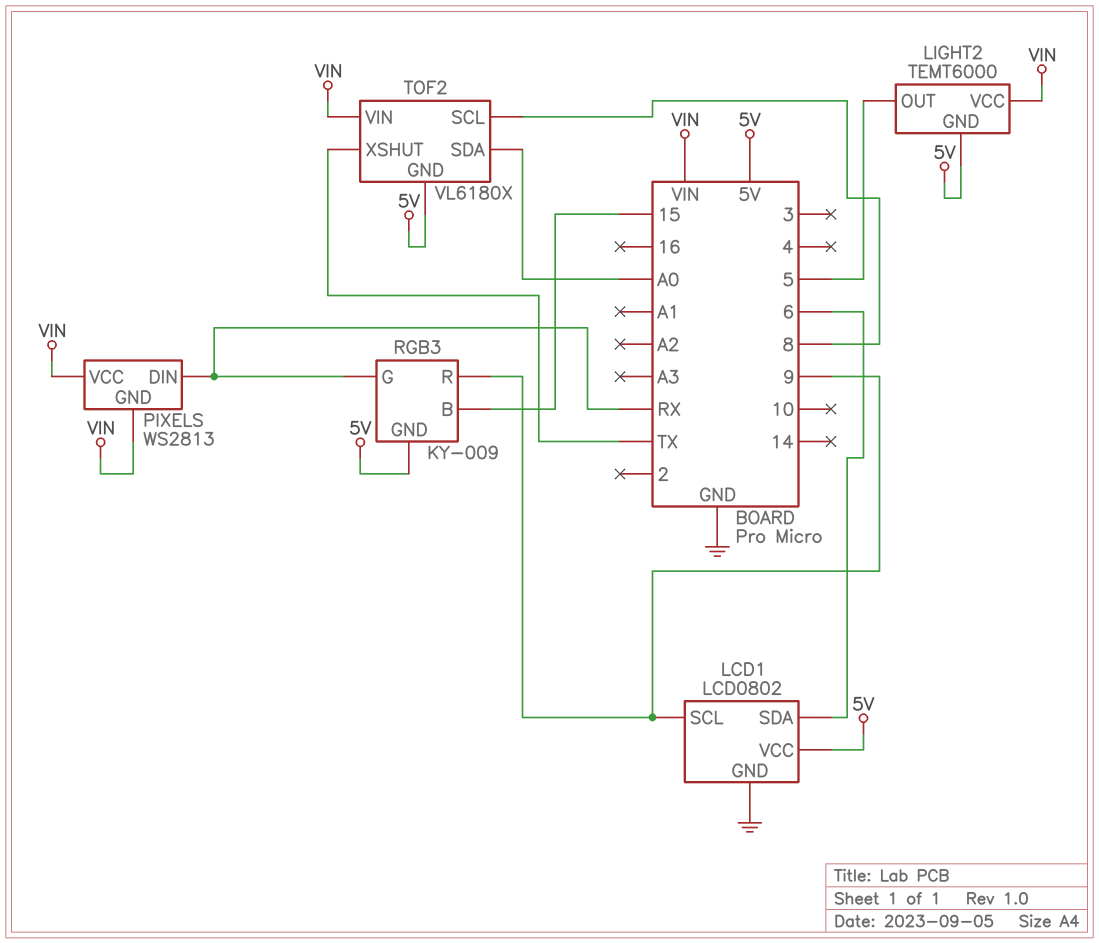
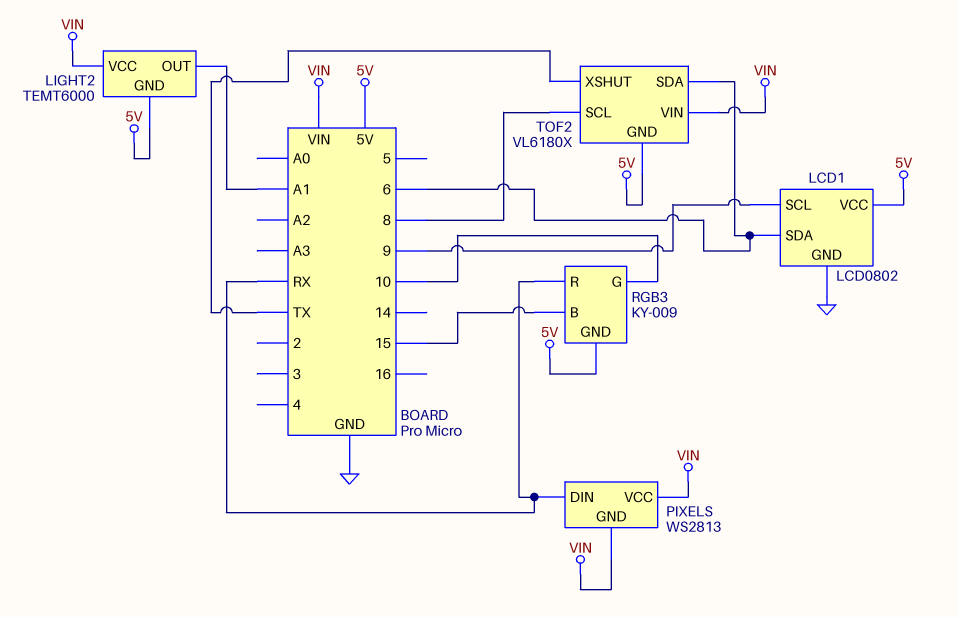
LIGHT2 pin OUT: 5 -> A1
RGB3 pin G: RX -> 10
RGB3 pin R: 9 -> RX
TOF2 pin SDA: A0 -> 6

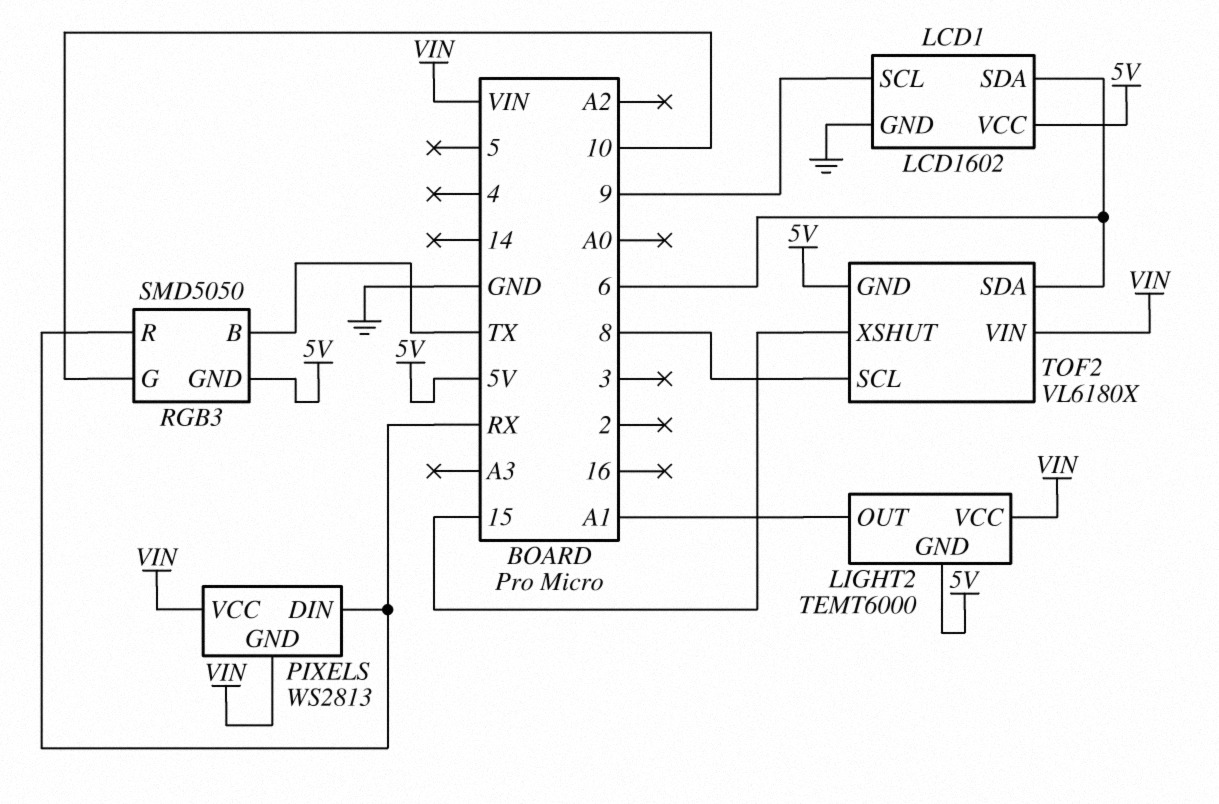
LCD1: LCD0802 -> LCD1602
RGB3: KY-009 -> SMD5050
RGB3 pin B: 15 -> TX
TOF2 pin XSHUT: TX -> 15

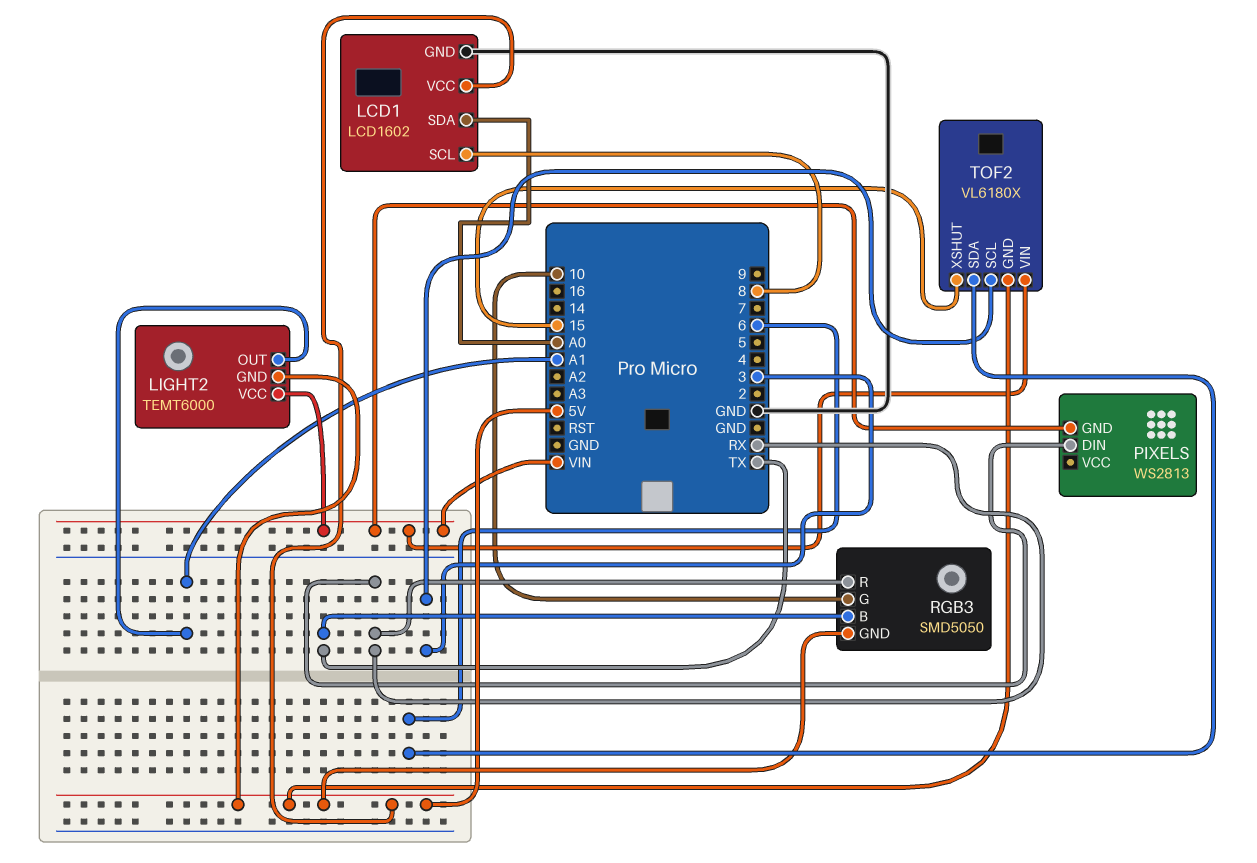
LCD1 pin SCL: 9 -> 8
LCD1 pin SDA: 6 -> A0
PIXELS pin VCC: VIN -> none
TOF2 pin SCL: 8 -> 3

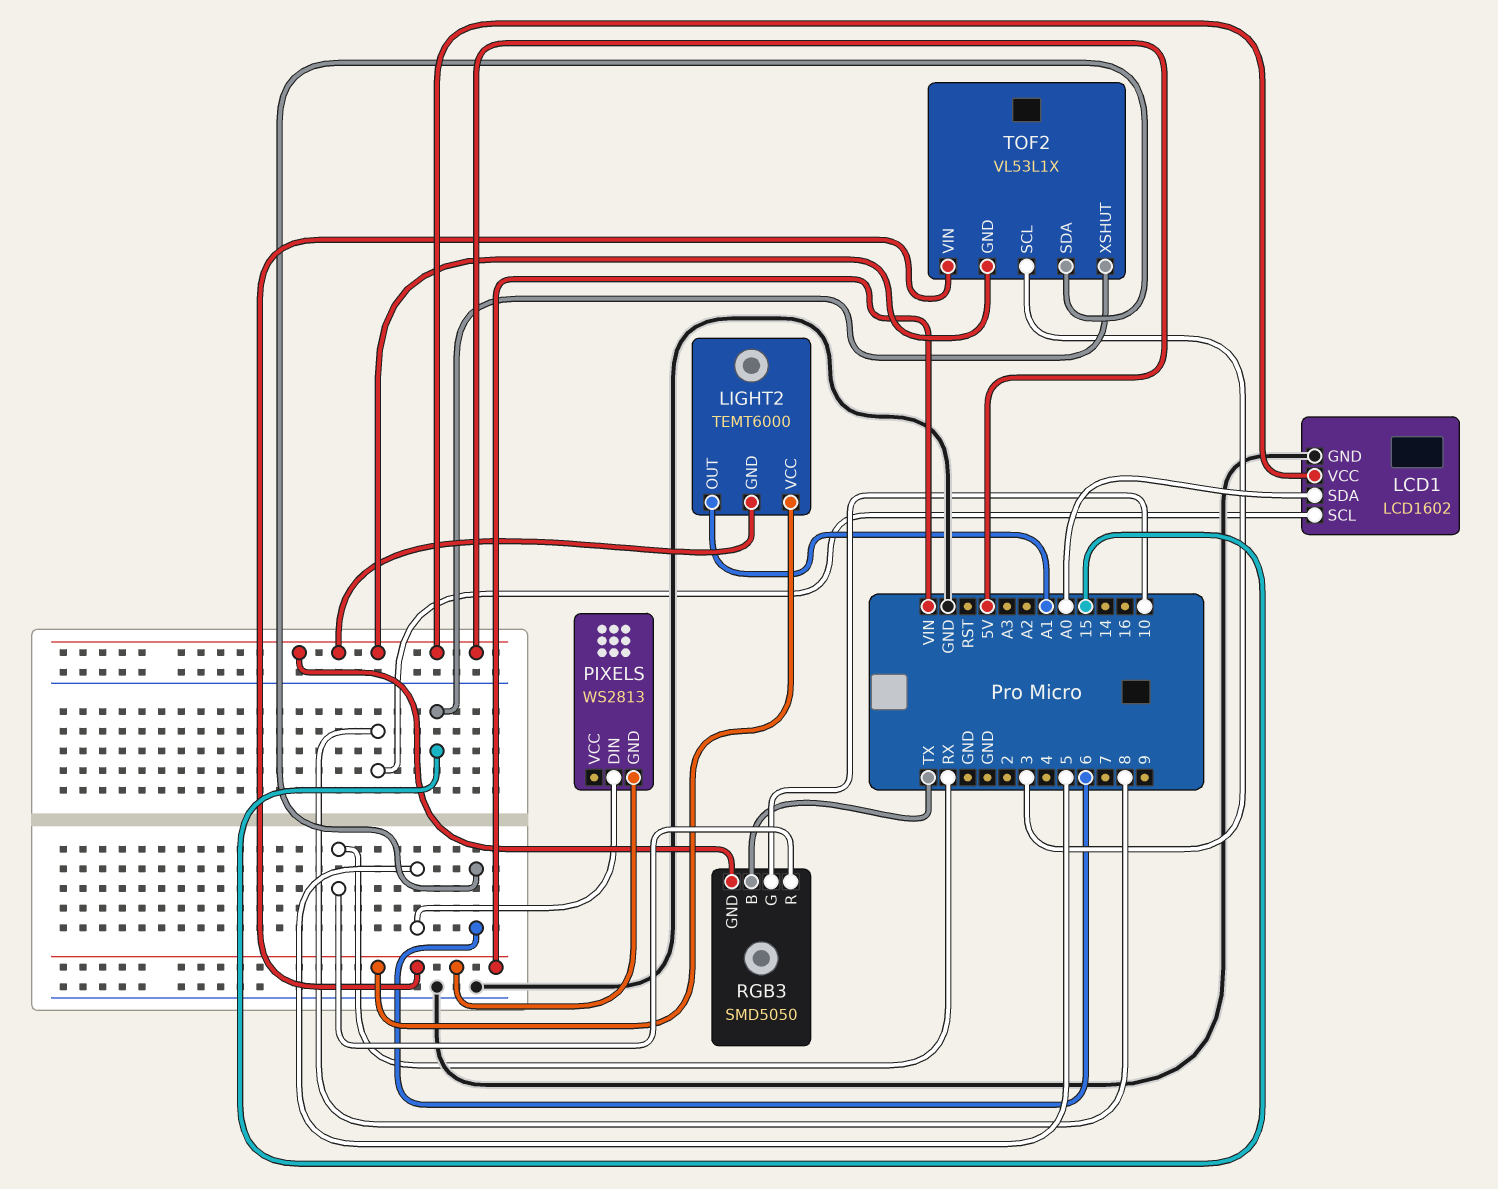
PIXELS pin DIN: RX -> 5
TOF2: VL6180X -> VL53L1X

